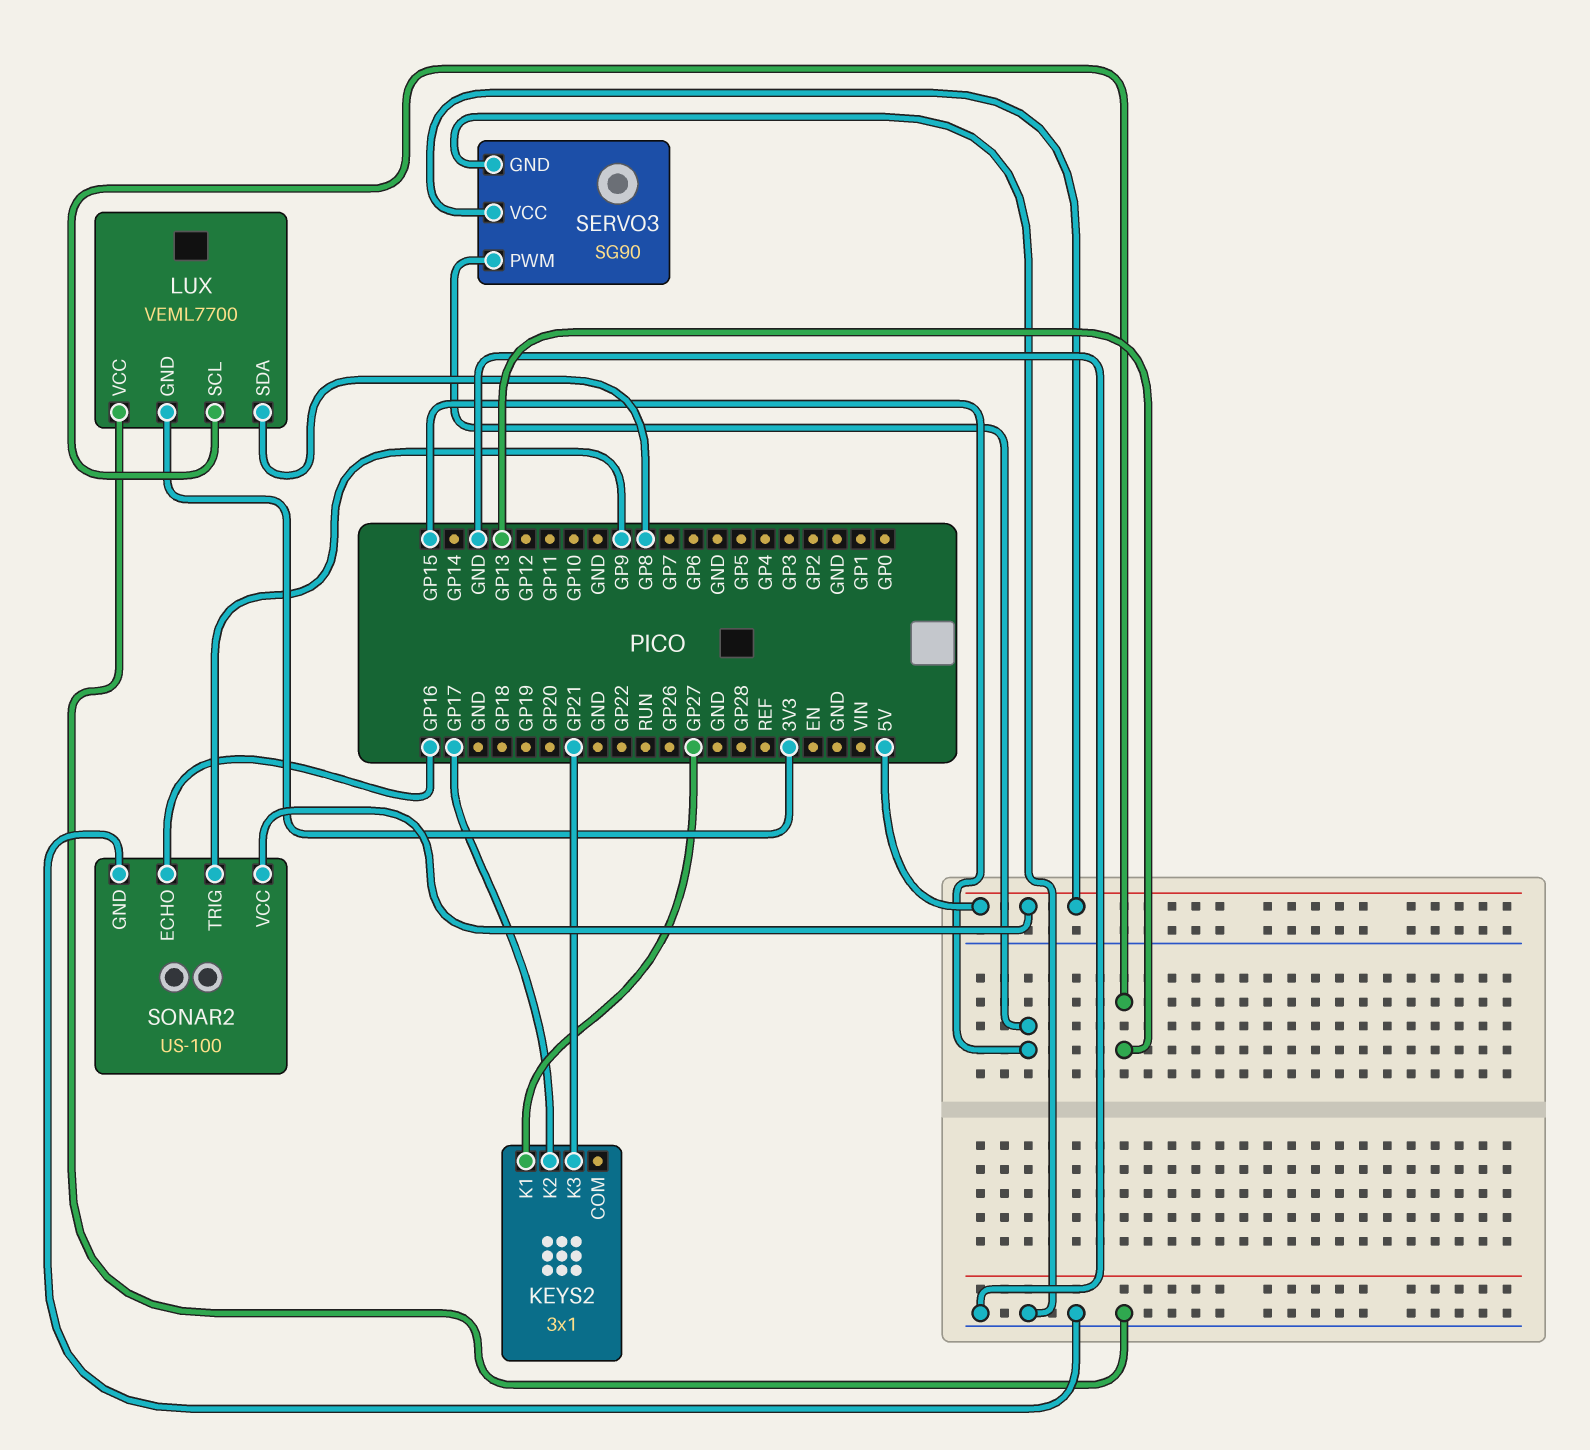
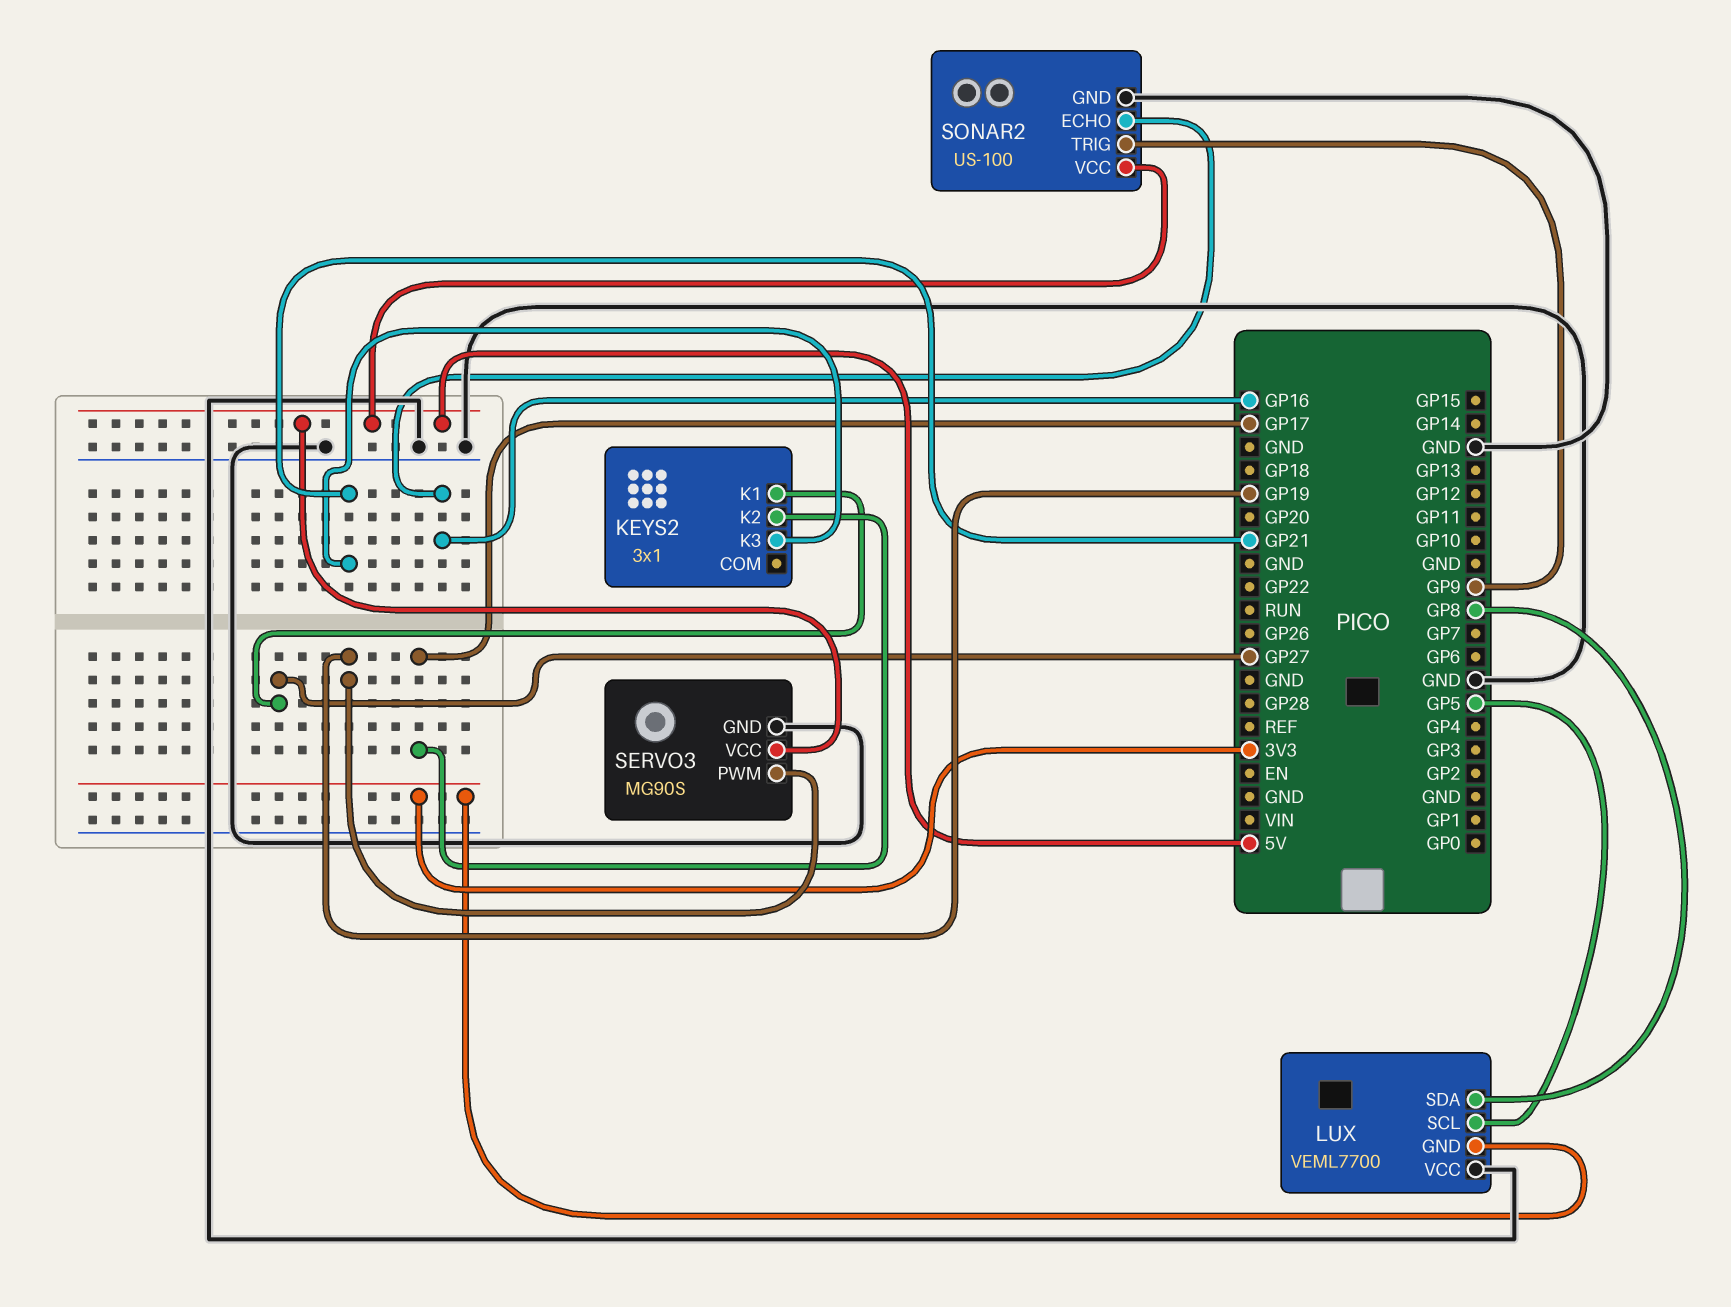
LUX pin SCL: GP13 -> GP5
SERVO3: SG90 -> MG90S
SERVO3 pin PWM: GP15 -> GP19

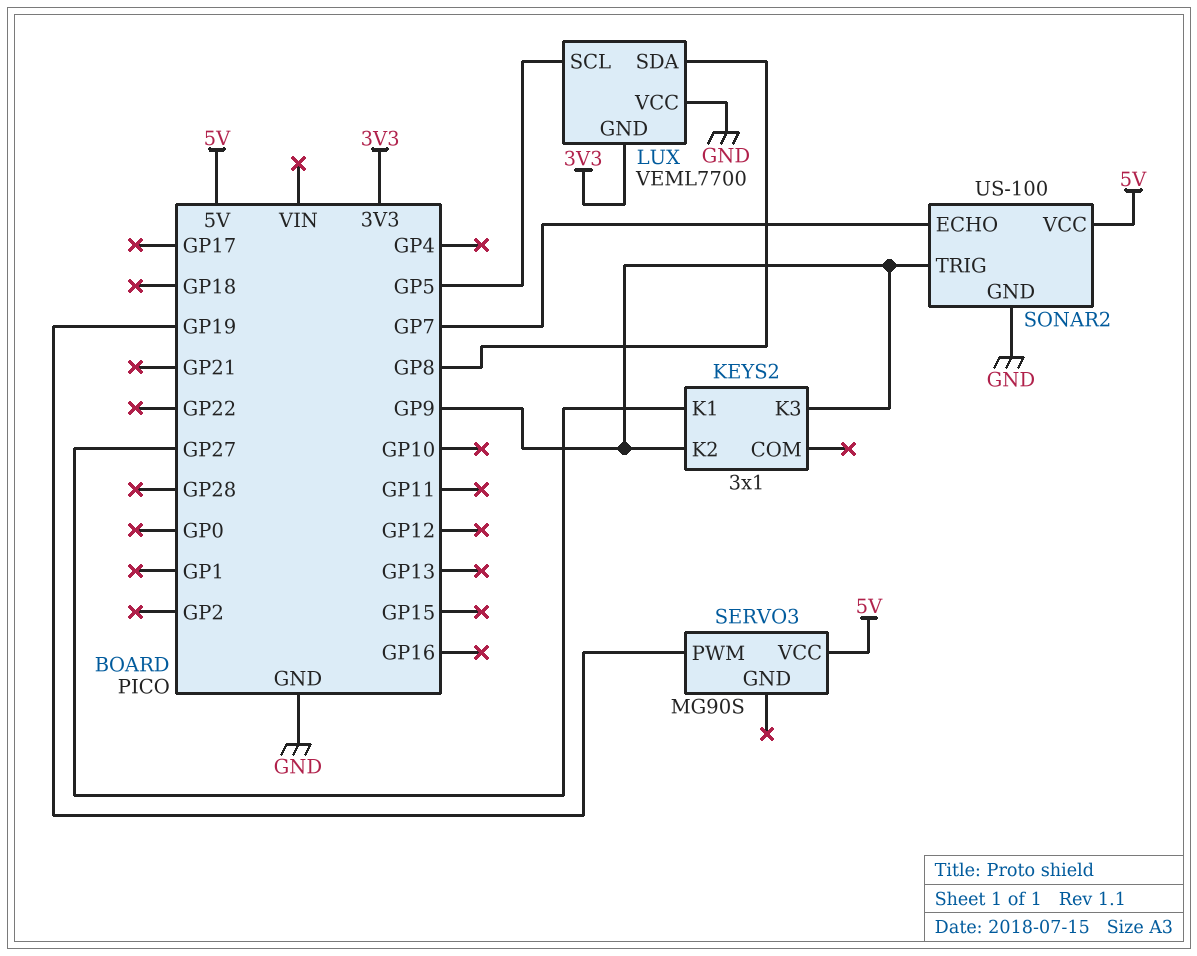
KEYS2 pin K2: GP17 -> GP9
KEYS2 pin K3: GP21 -> GP9
SERVO3 pin GND: GND -> none
SONAR2 pin ECHO: GP16 -> GP7

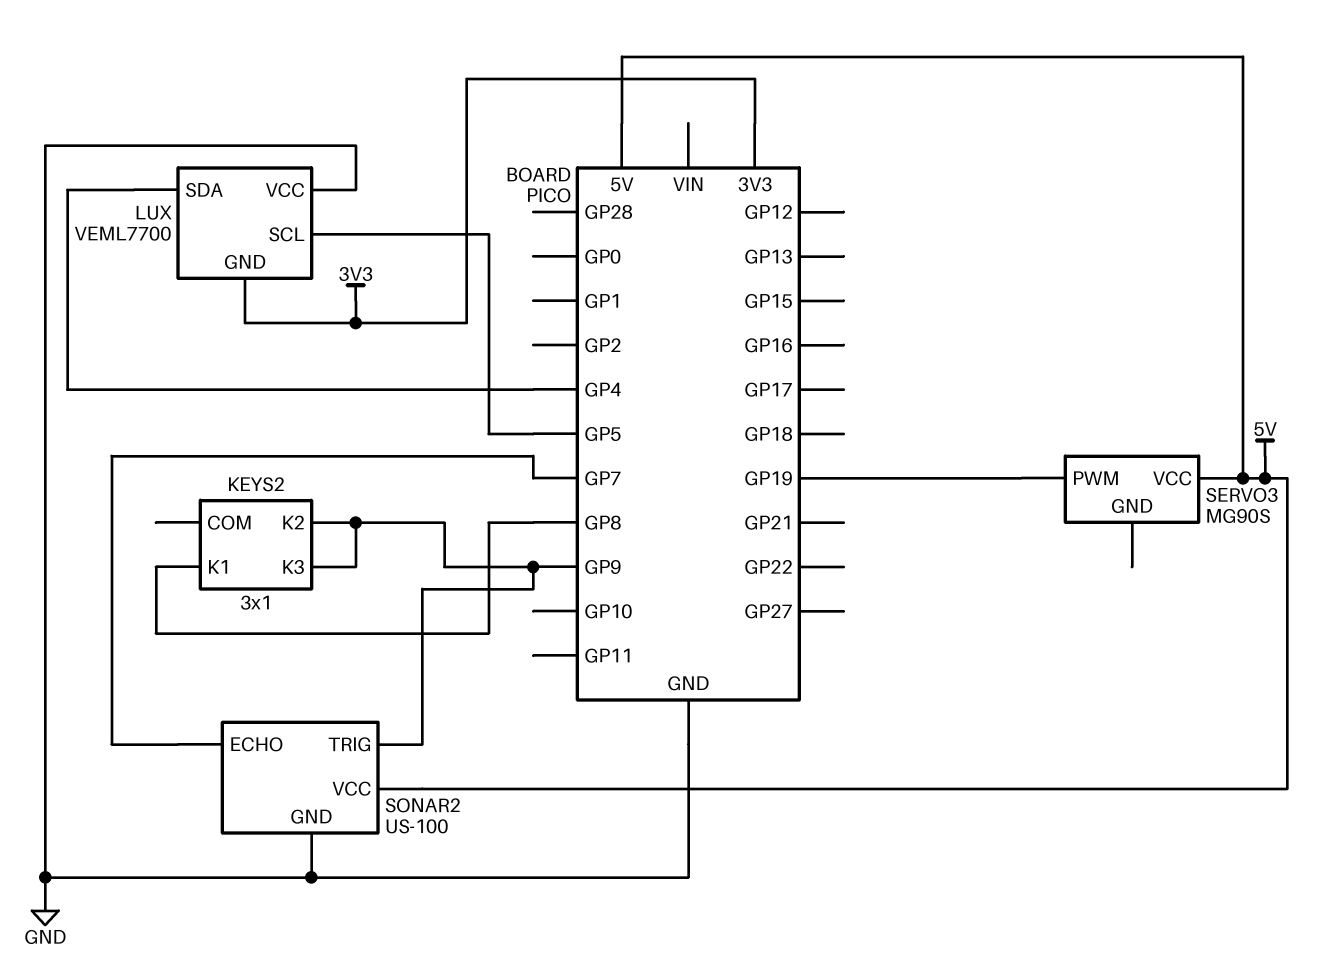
KEYS2 pin K1: GP27 -> GP8
LUX pin SDA: GP8 -> GP4

